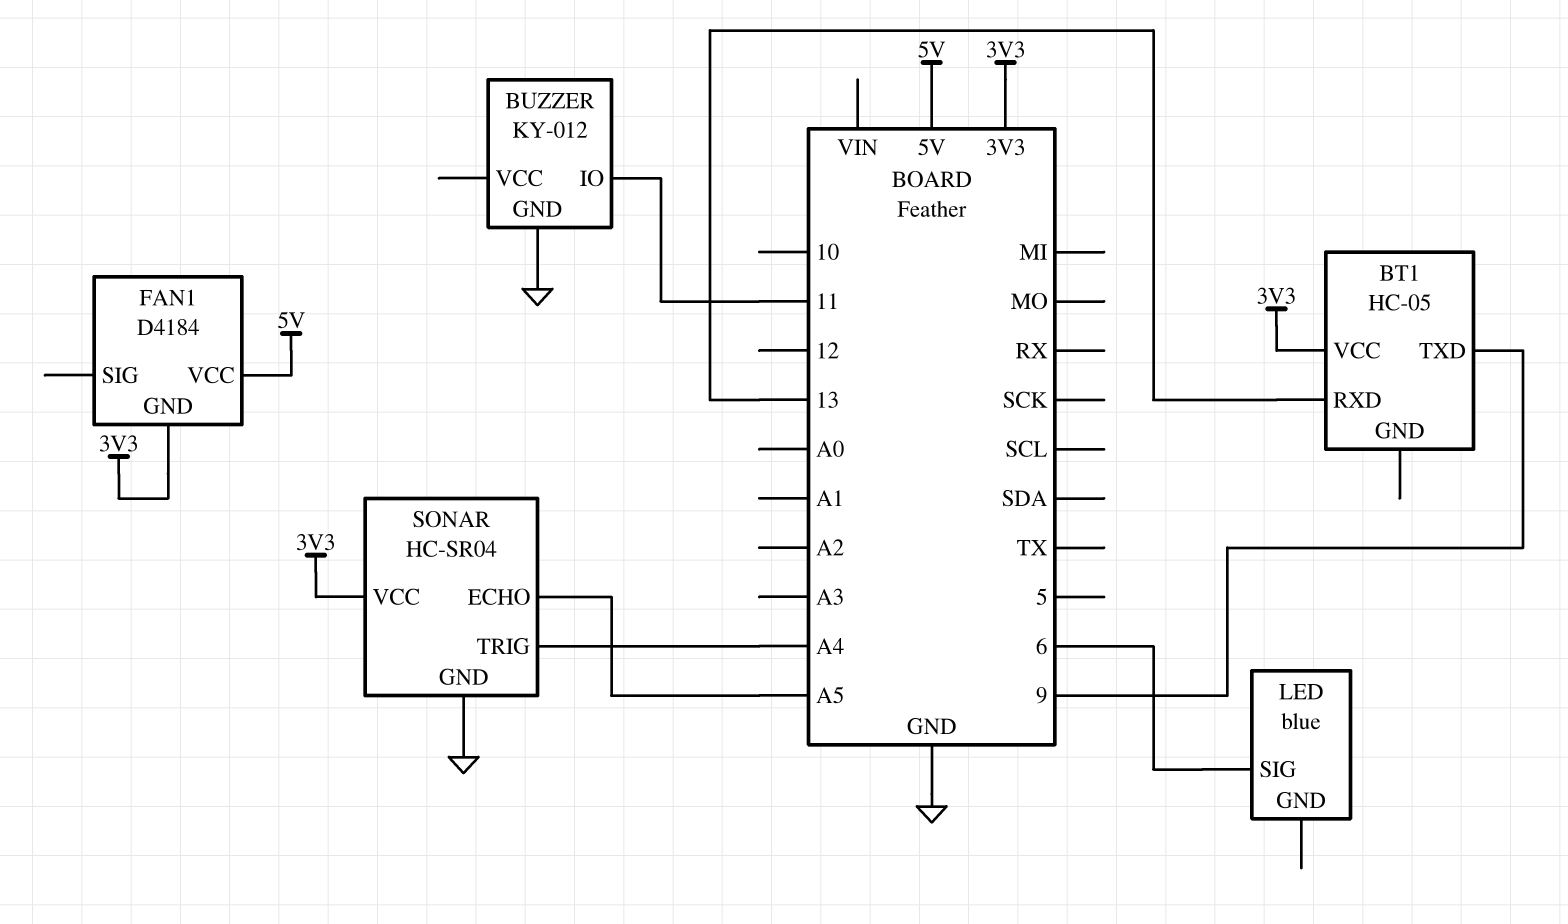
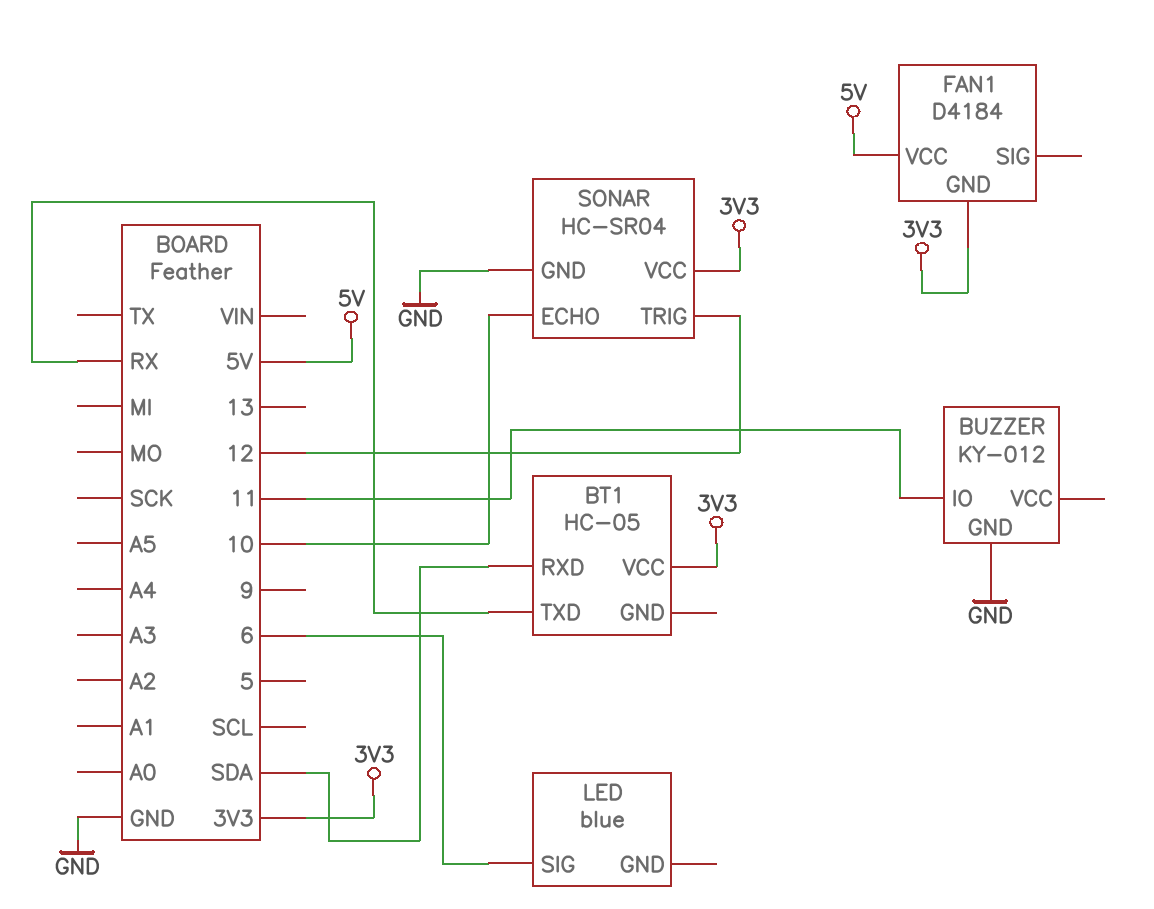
BT1 pin RXD: 13 -> SDA
BT1 pin TXD: 9 -> RX
SONAR pin ECHO: A5 -> 10
SONAR pin TRIG: A4 -> 12

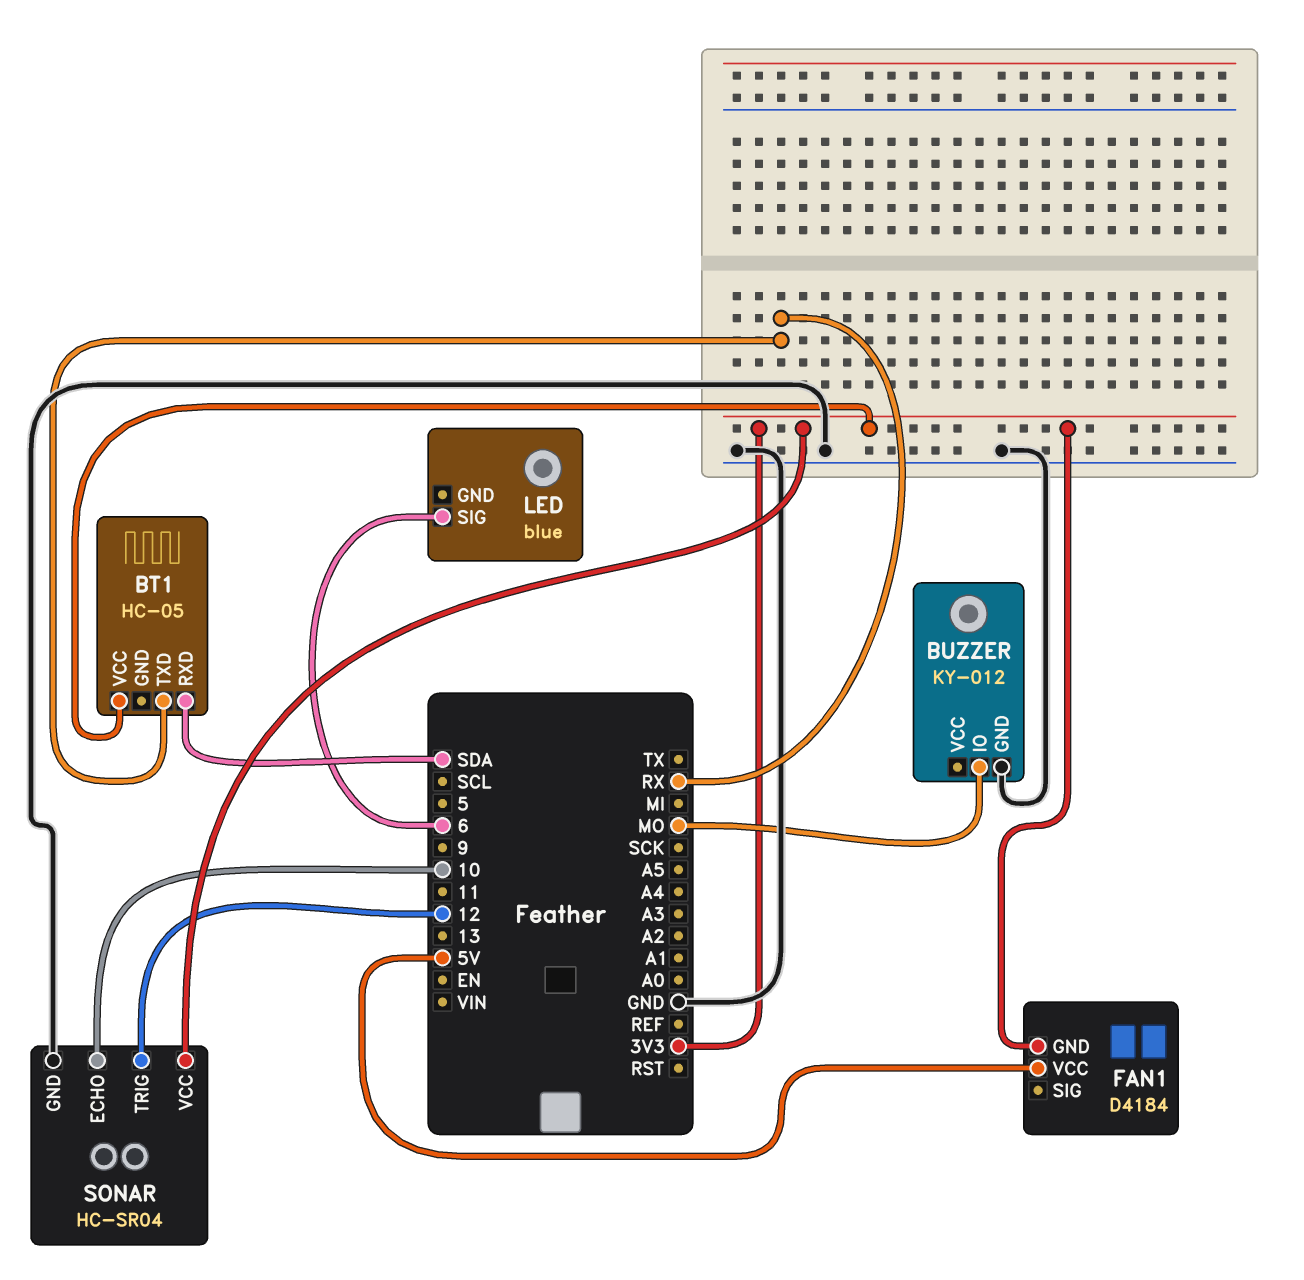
BUZZER pin IO: 11 -> MO

